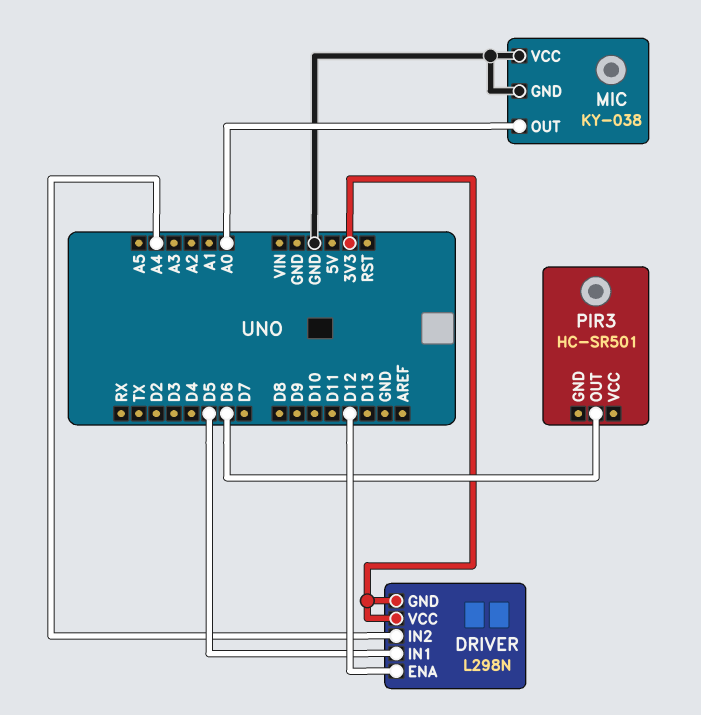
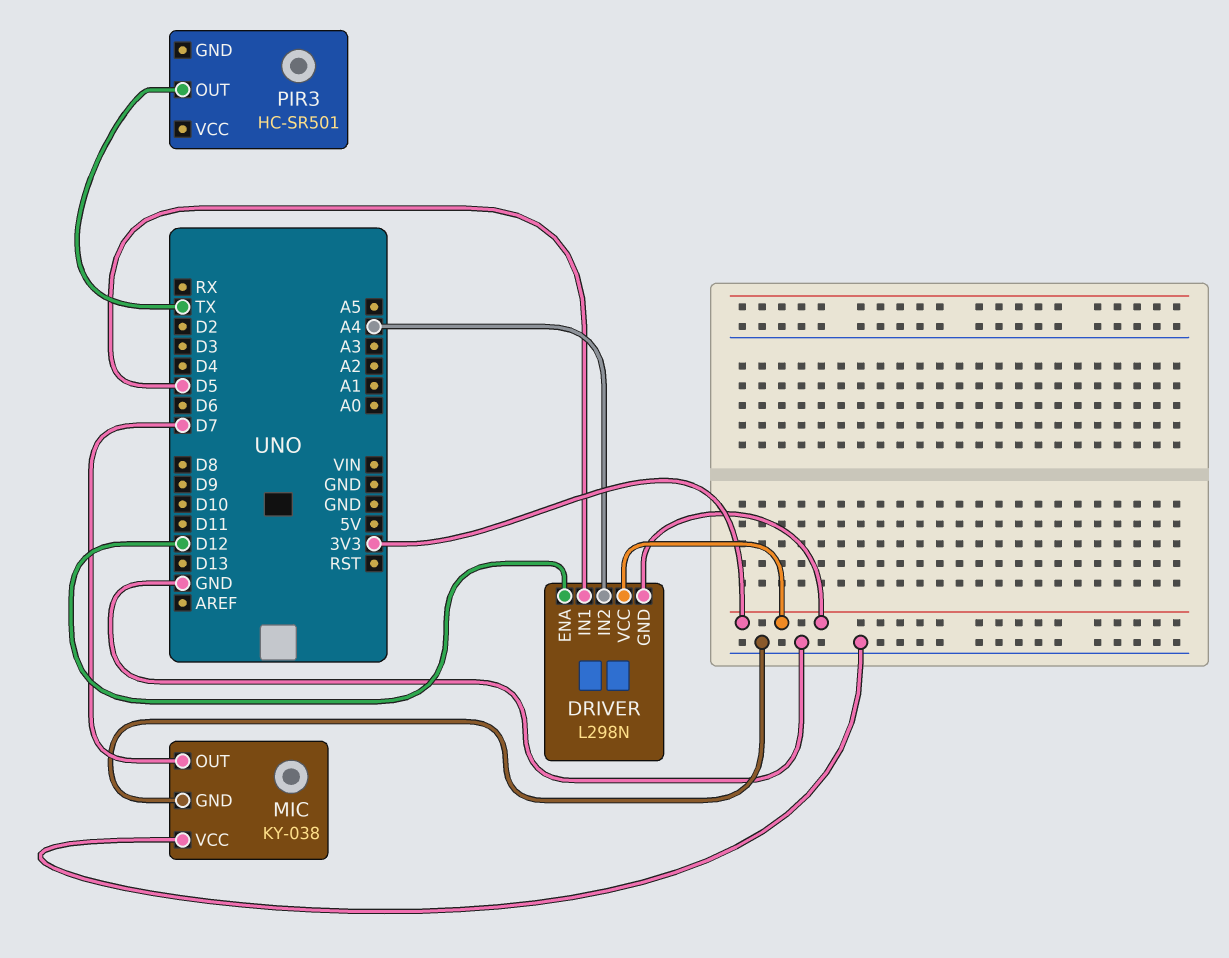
MIC pin OUT: A0 -> D7
PIR3 pin OUT: D6 -> TX

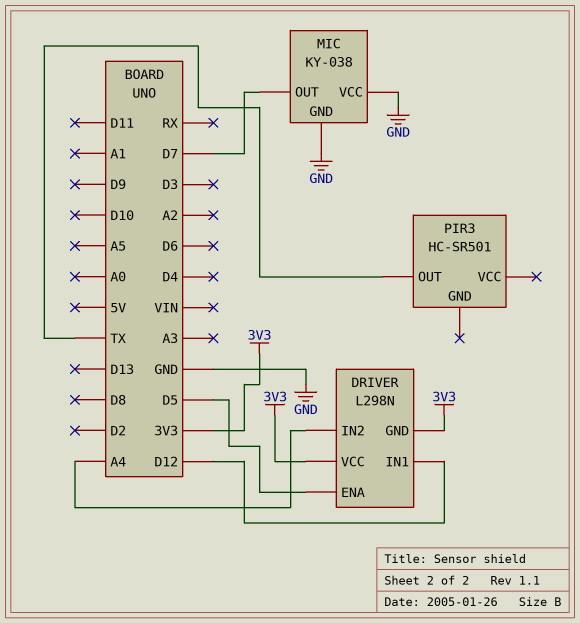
DRIVER pin ENA: D12 -> D5
DRIVER pin IN1: D5 -> D12

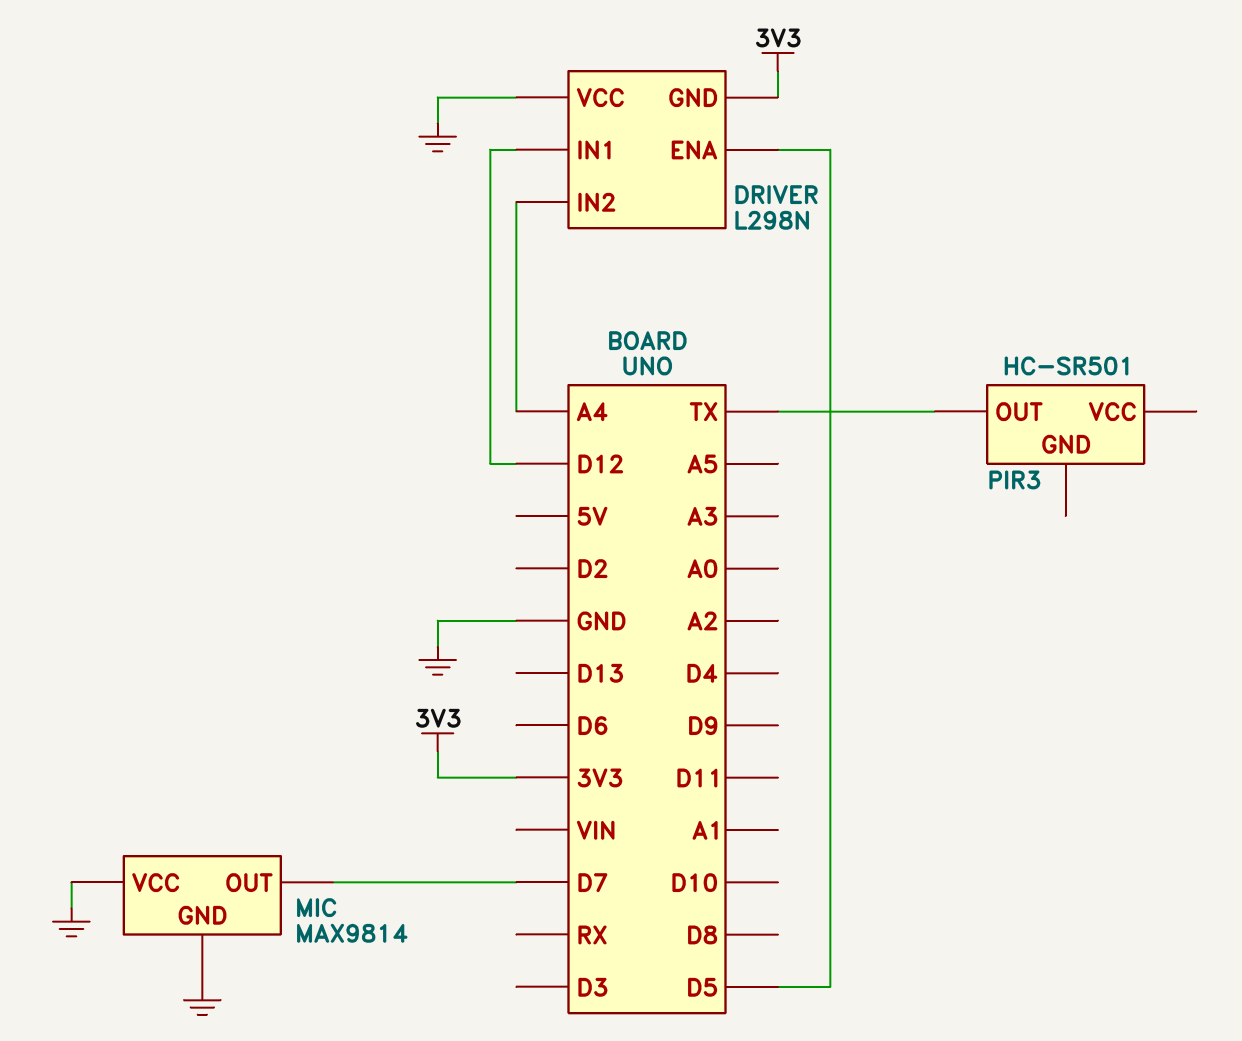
DRIVER pin VCC: 3V3 -> GND
MIC: KY-038 -> MAX9814

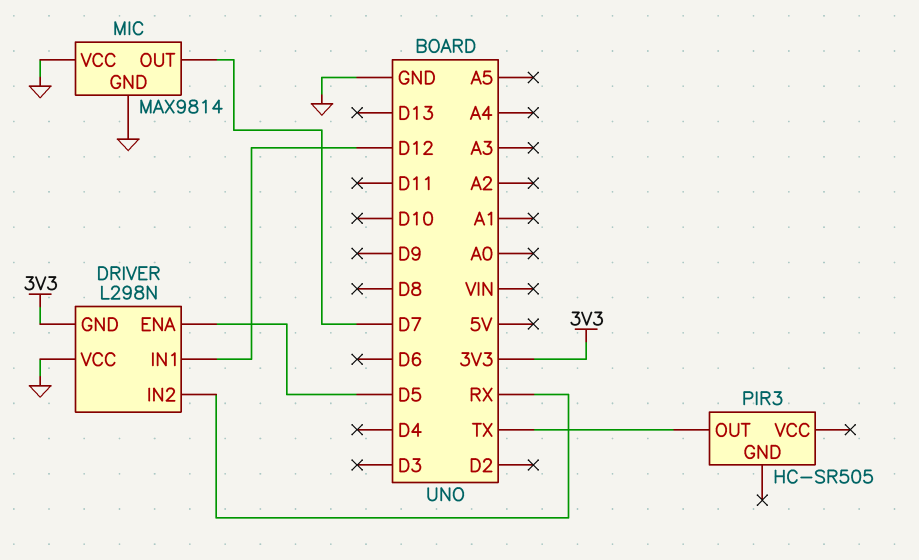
DRIVER pin IN2: A4 -> RX
PIR3: HC-SR501 -> HC-SR505

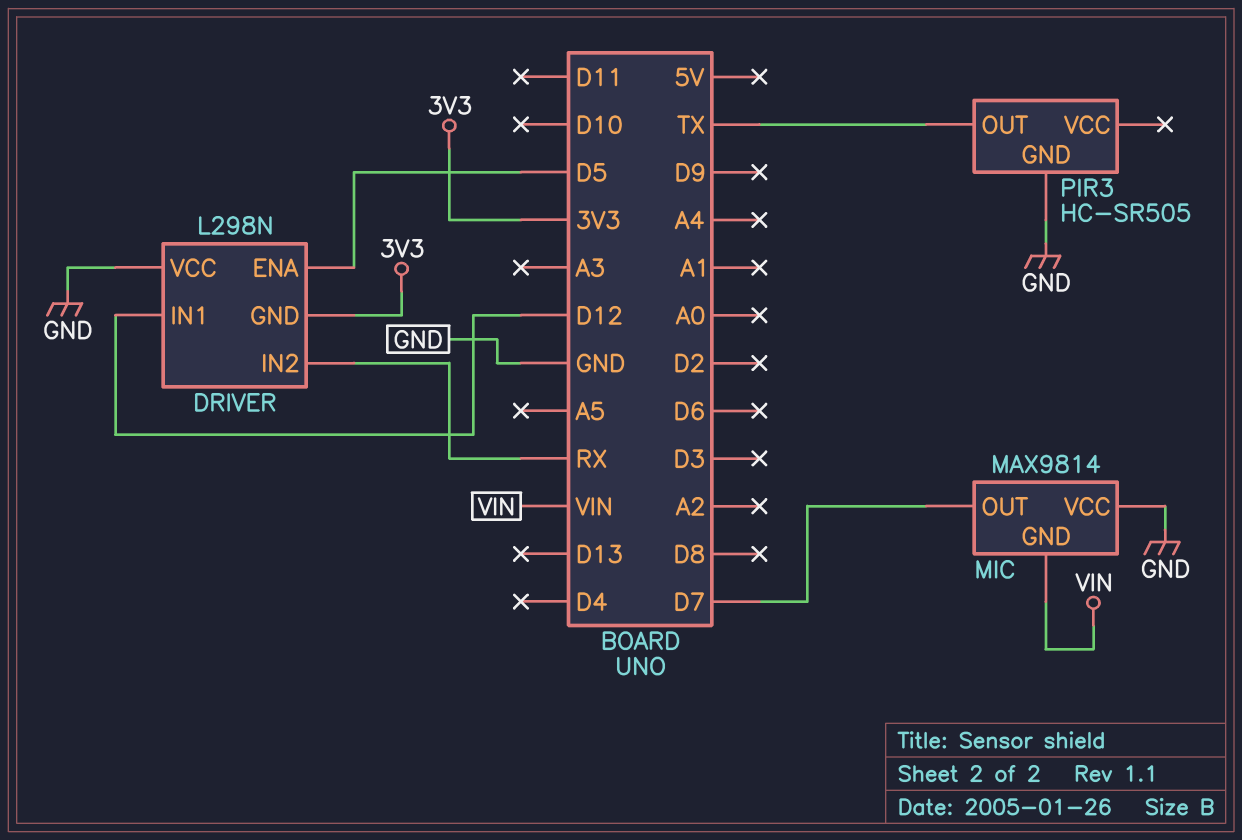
MIC pin GND: GND -> VIN
PIR3 pin GND: none -> GND

